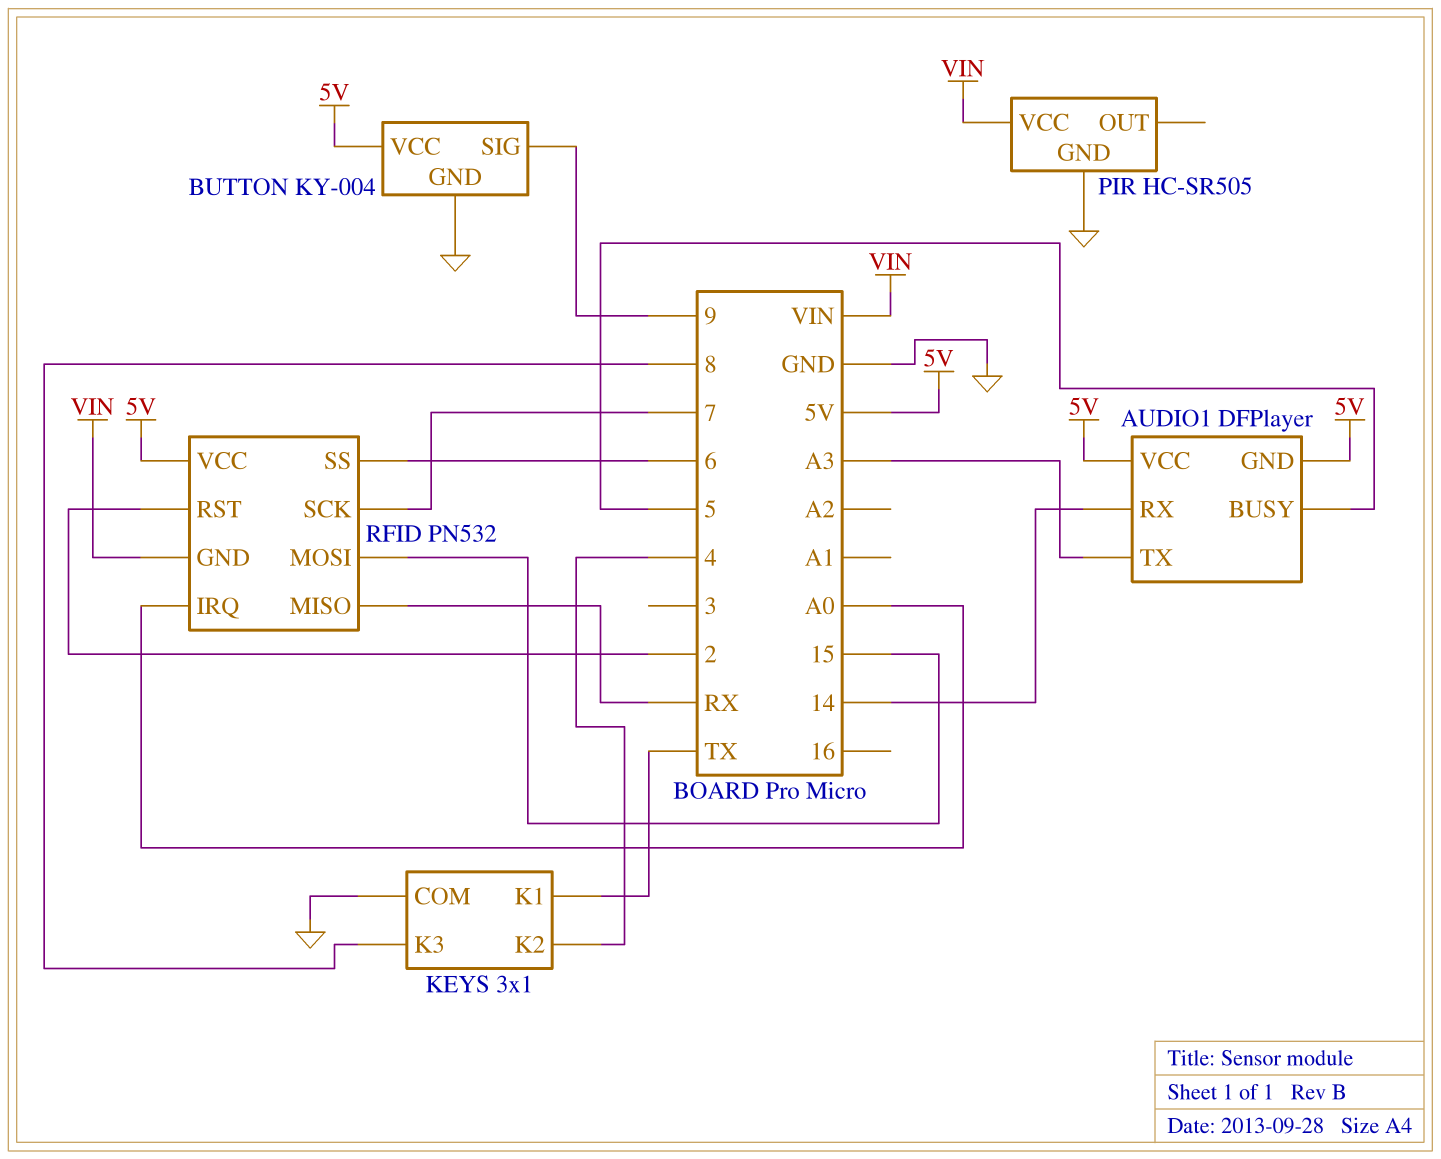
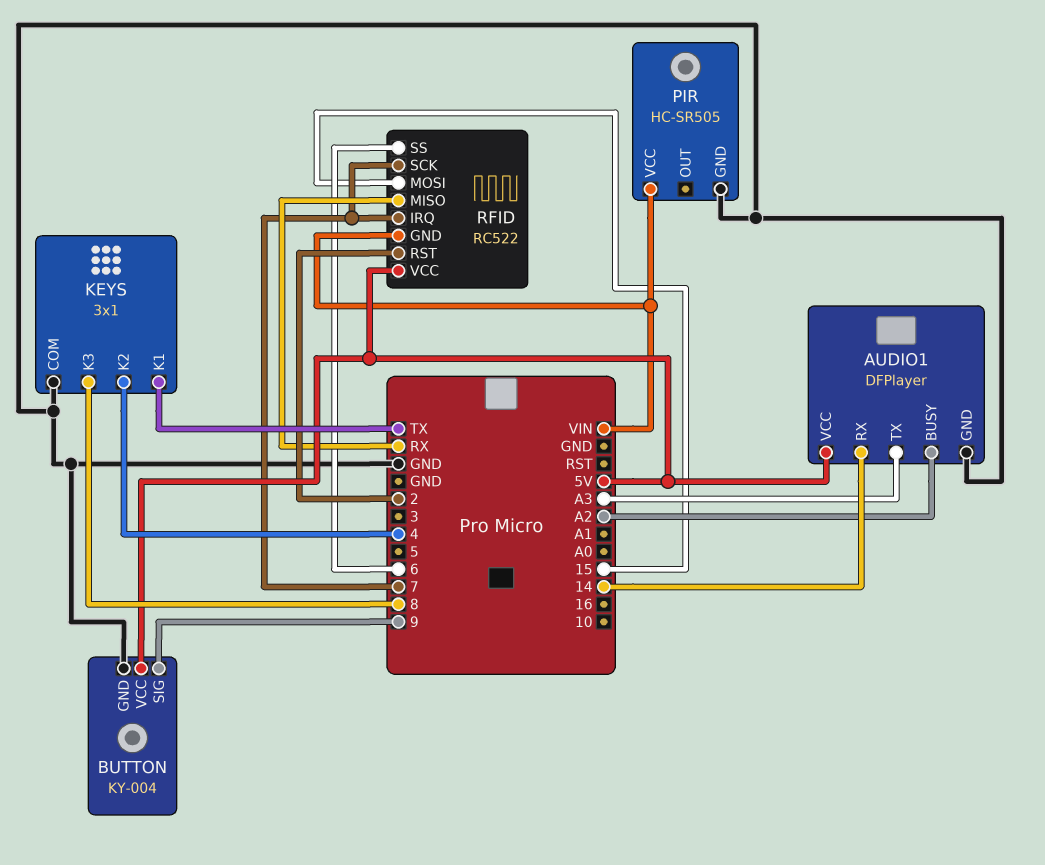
AUDIO1 pin BUSY: 5 -> A2
AUDIO1 pin GND: 5V -> GND
RFID: PN532 -> RC522
RFID pin IRQ: A0 -> 7

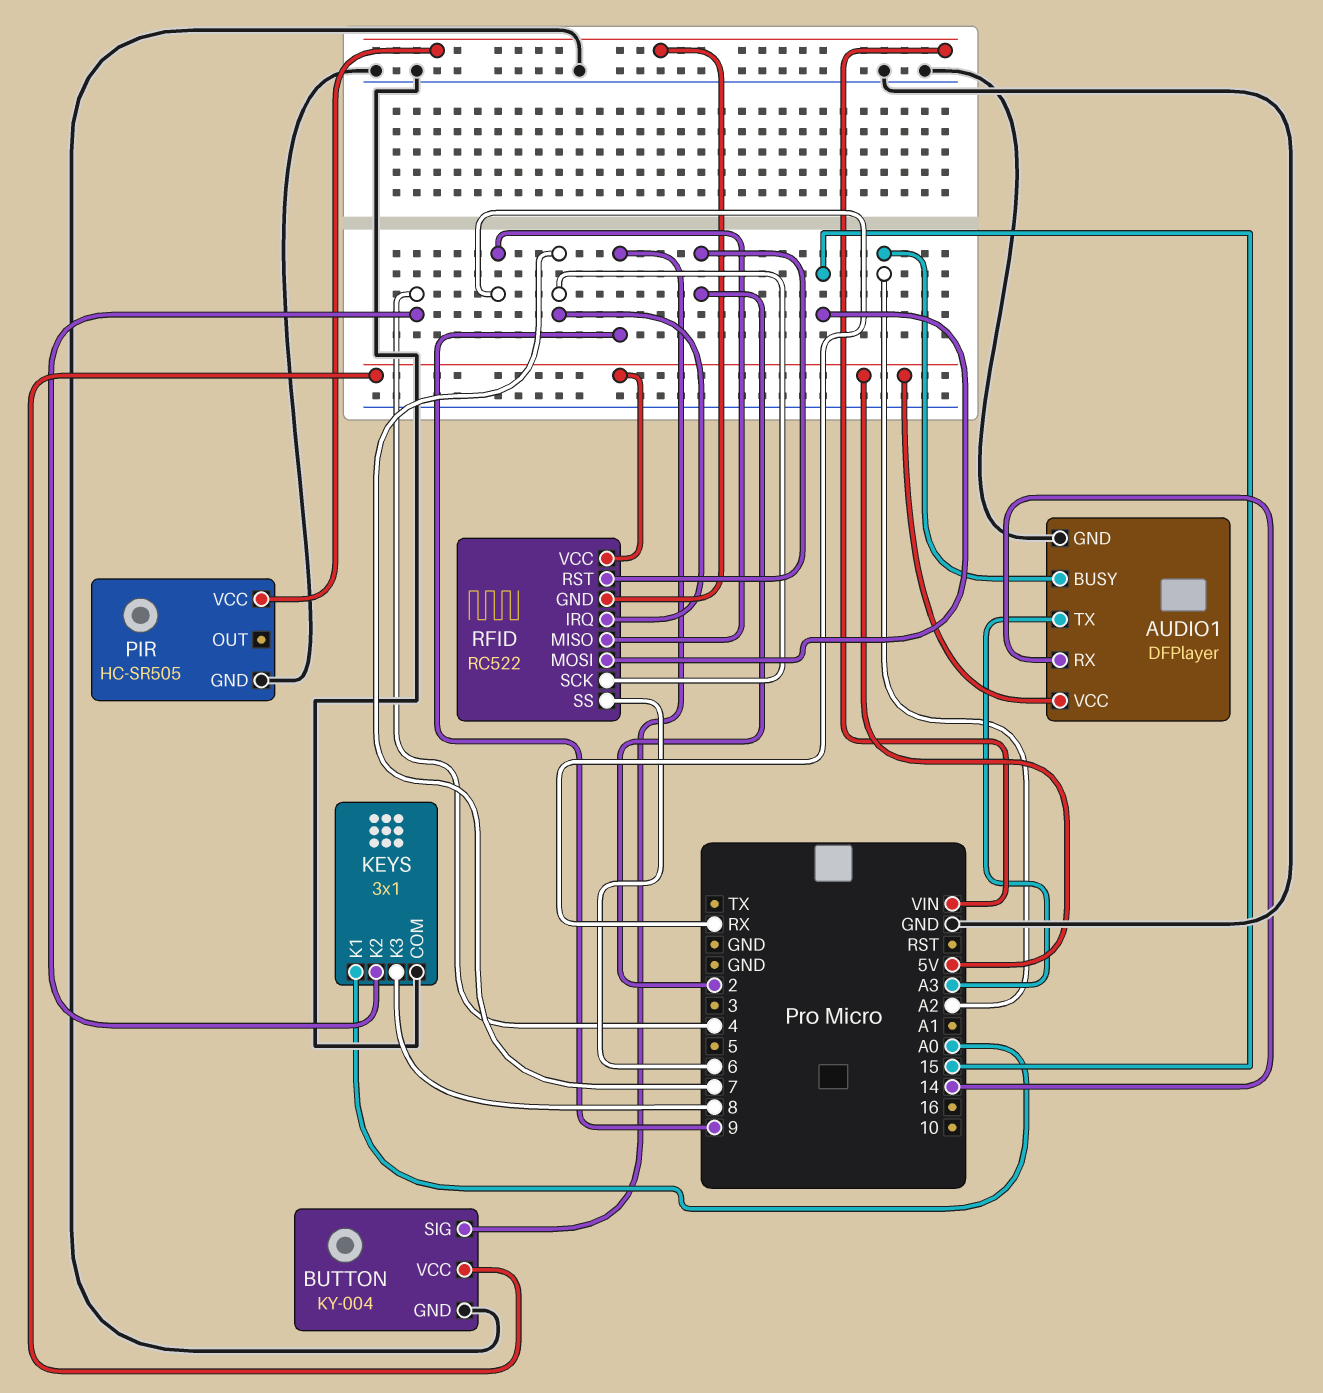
KEYS pin K1: TX -> A0

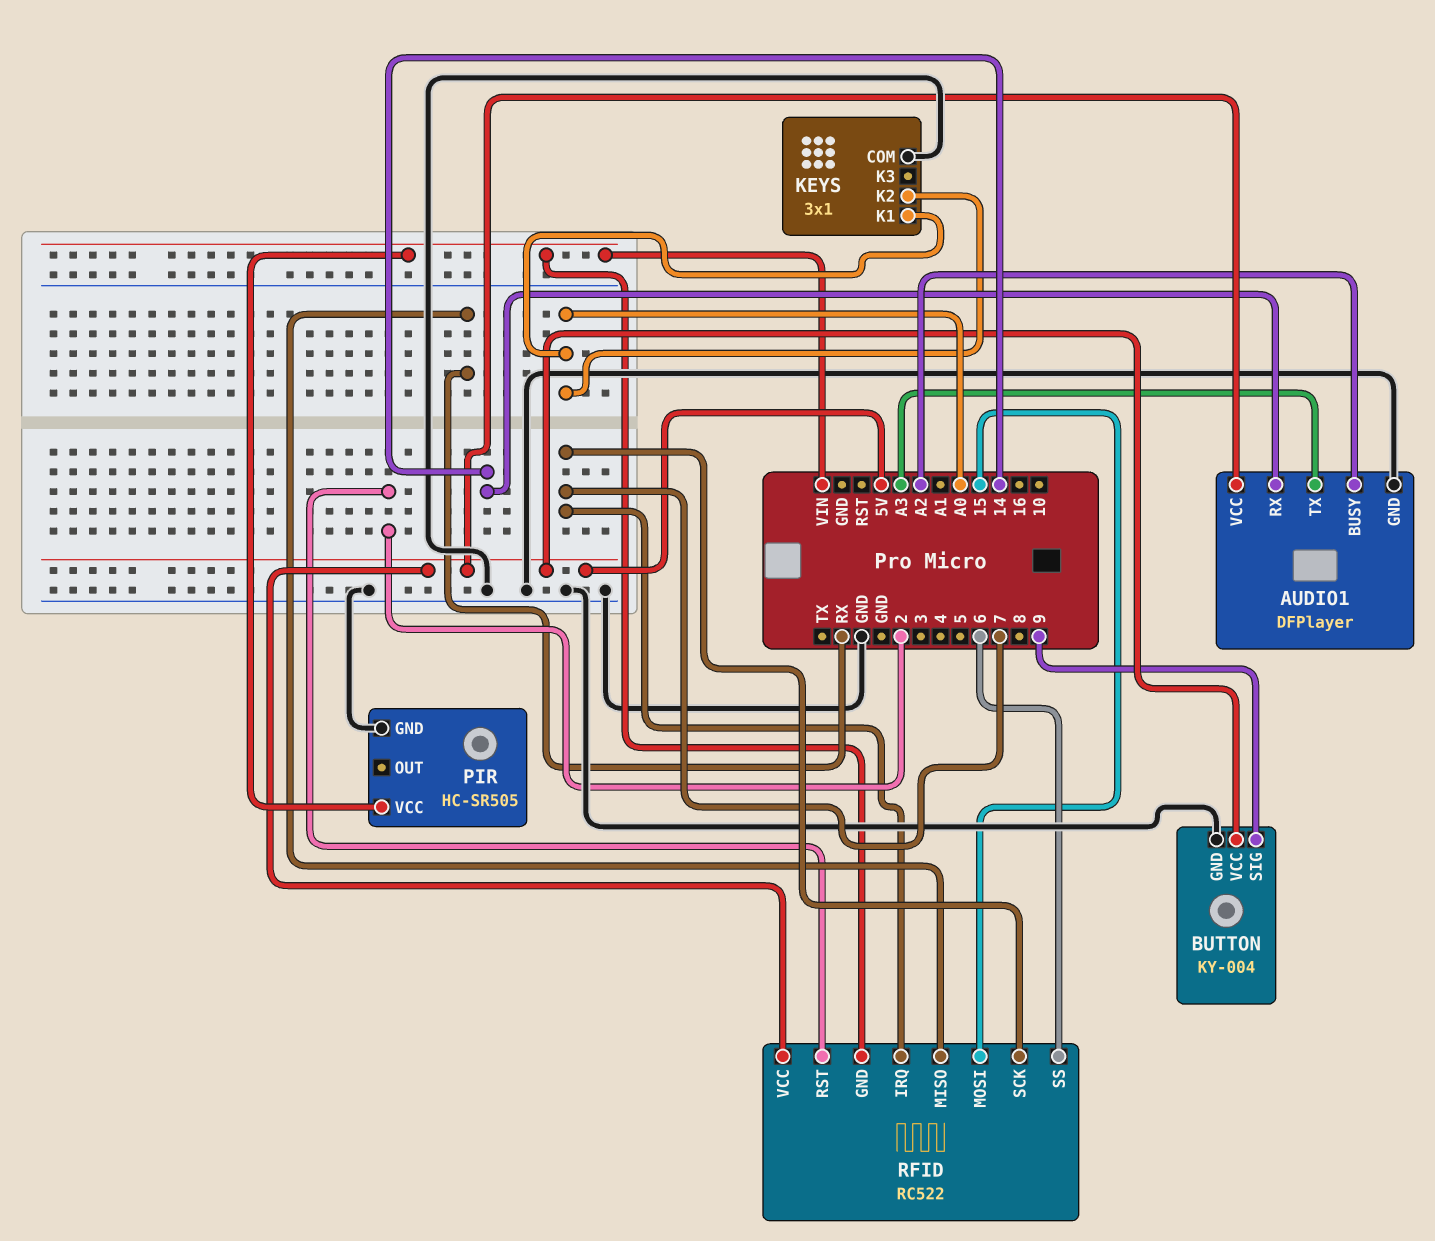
KEYS pin K2: 4 -> A0
KEYS pin K3: 8 -> none

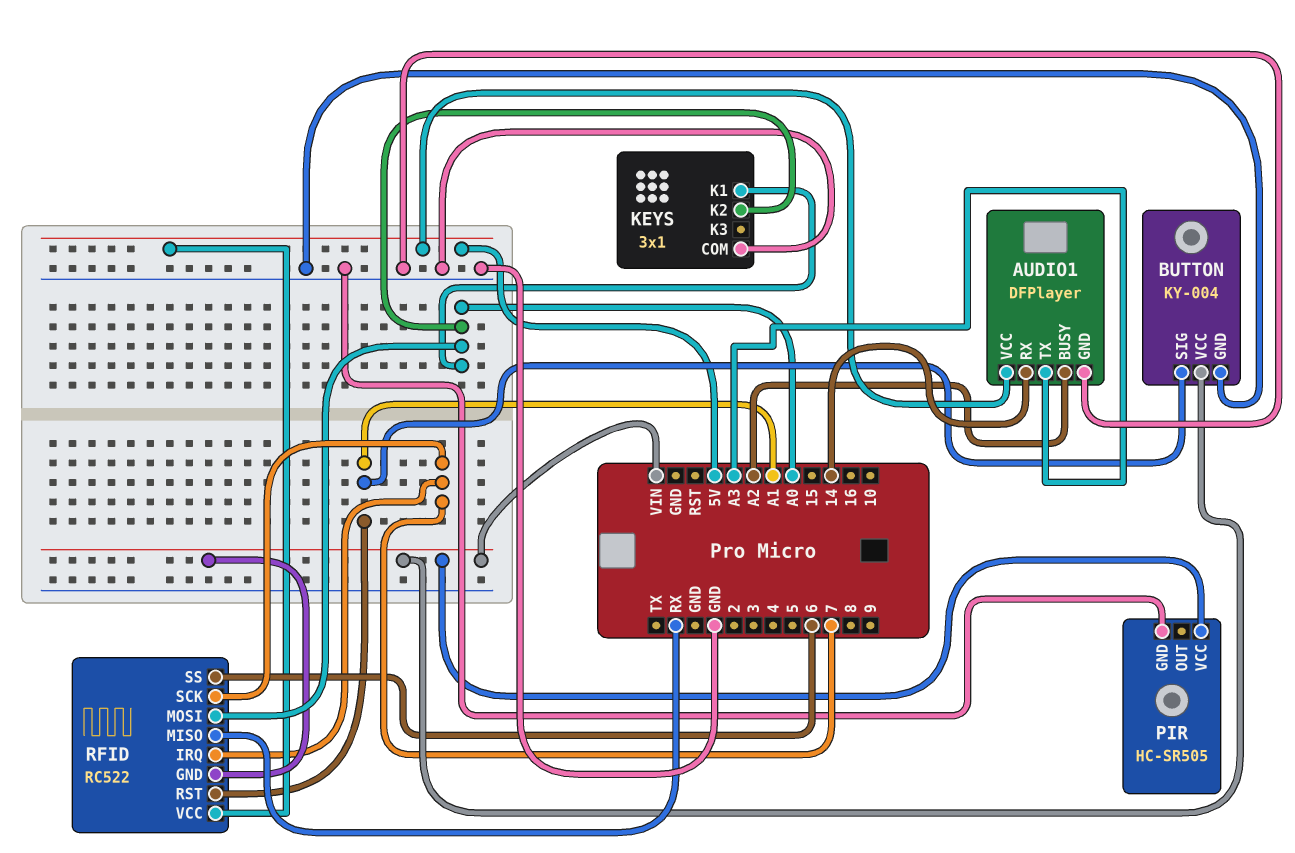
BUTTON pin SIG: 9 -> A1
BUTTON pin VCC: 5V -> VIN
RFID pin MOSI: 15 -> A0
RFID pin RST: 2 -> A1

